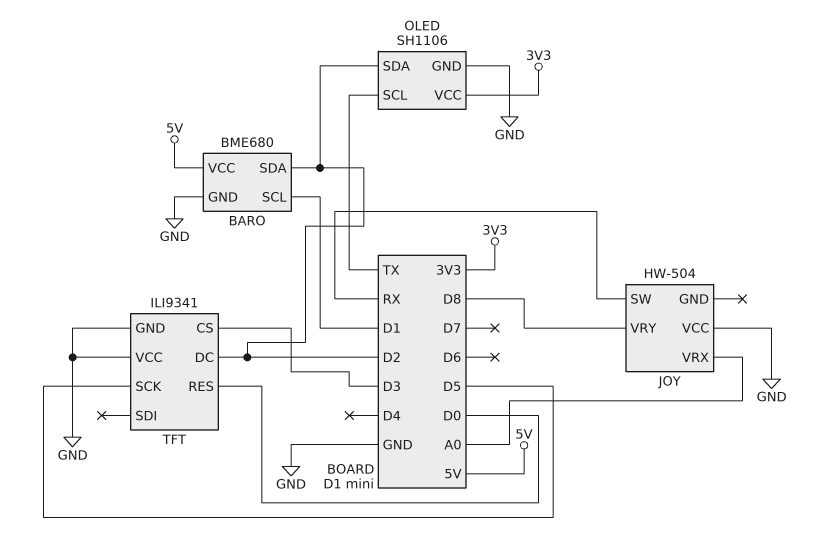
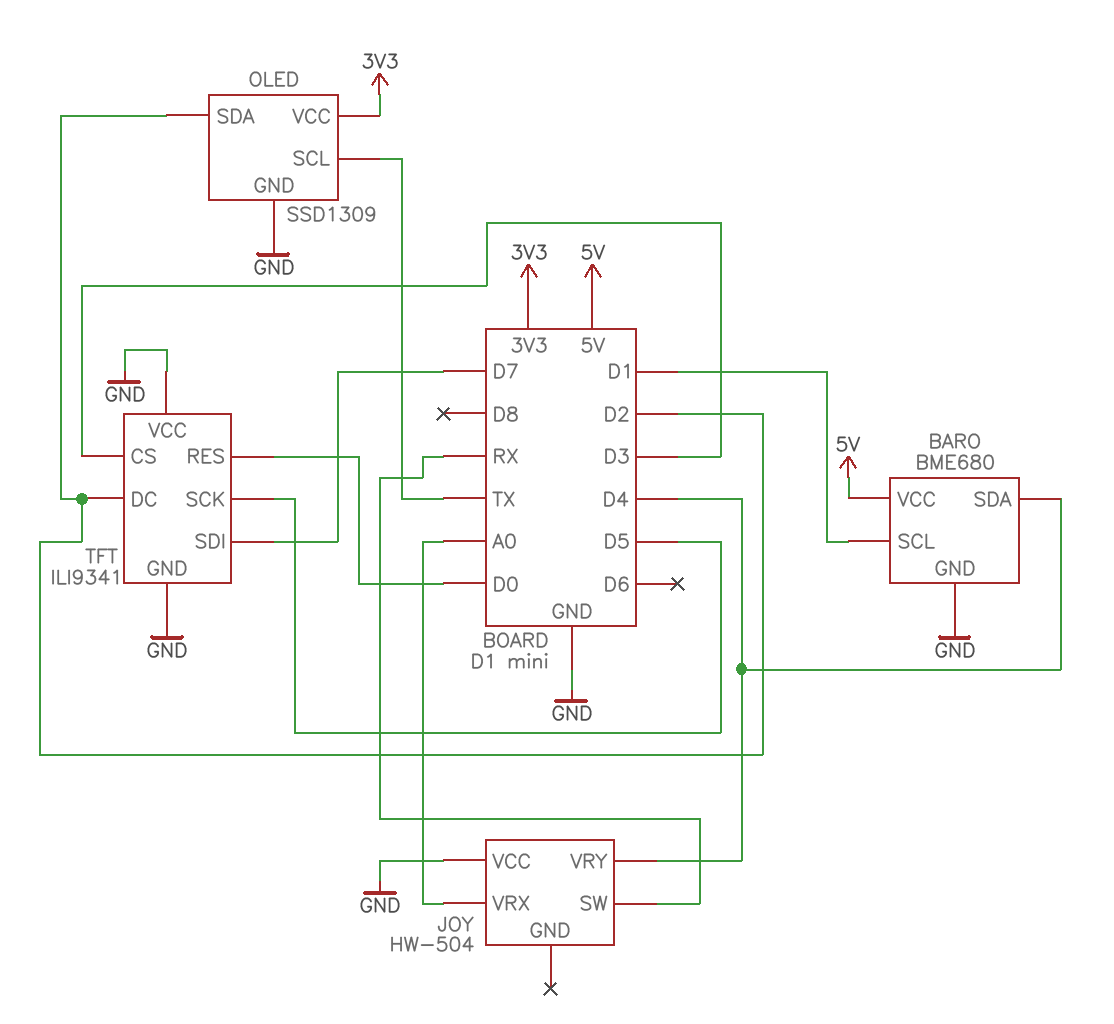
BARO pin SDA: D2 -> D4
JOY pin VRY: D8 -> D4
OLED: SH1106 -> SSD1309
TFT pin SDI: none -> D7

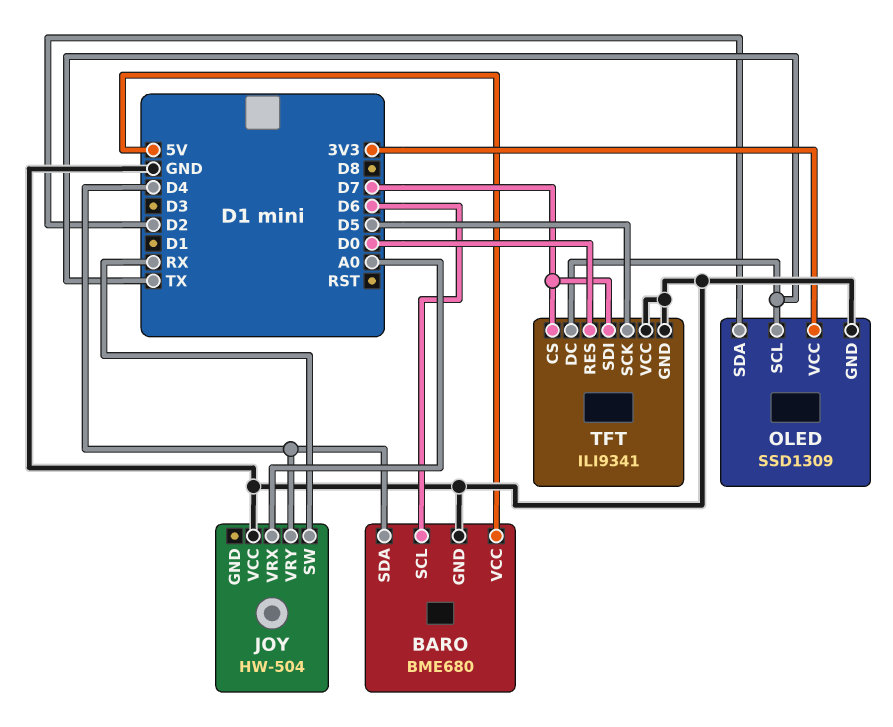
BARO pin SCL: D1 -> D6
TFT pin CS: D3 -> D7
TFT pin DC: D2 -> TX

